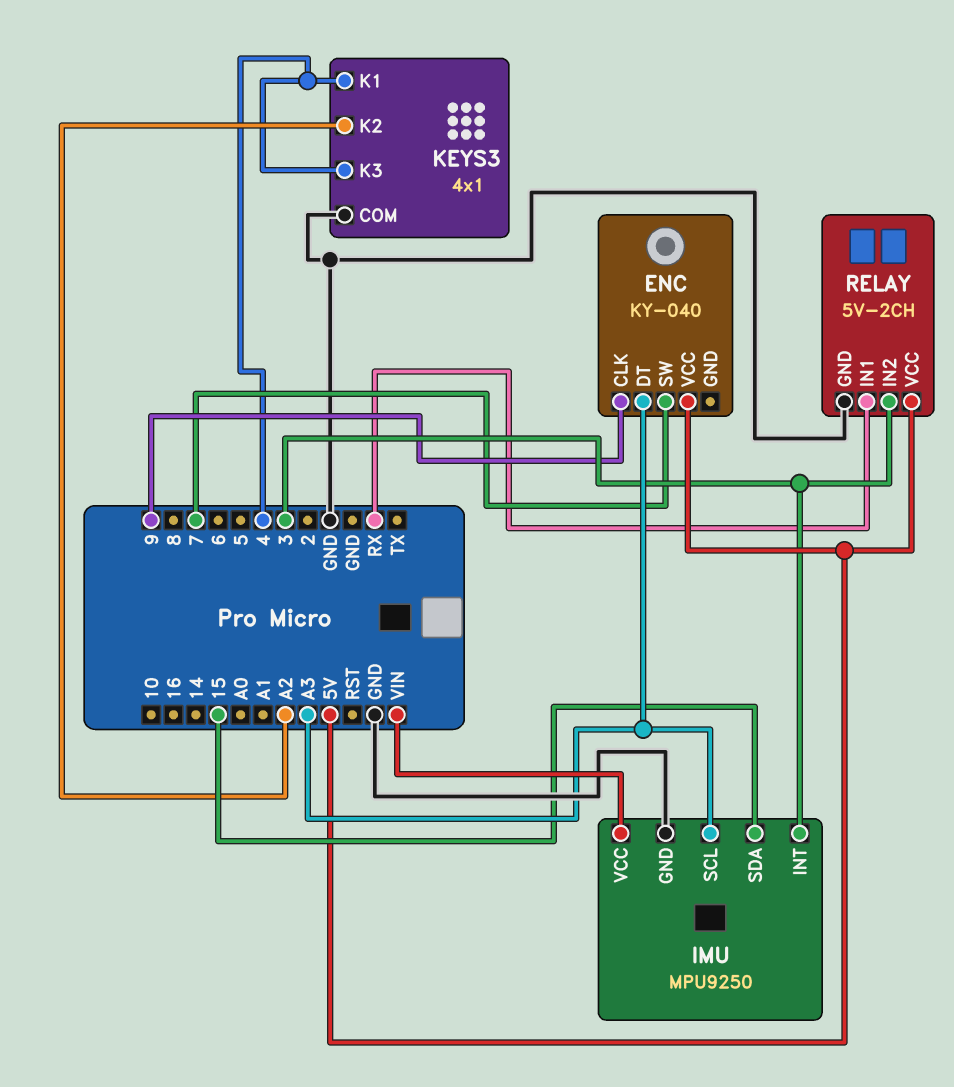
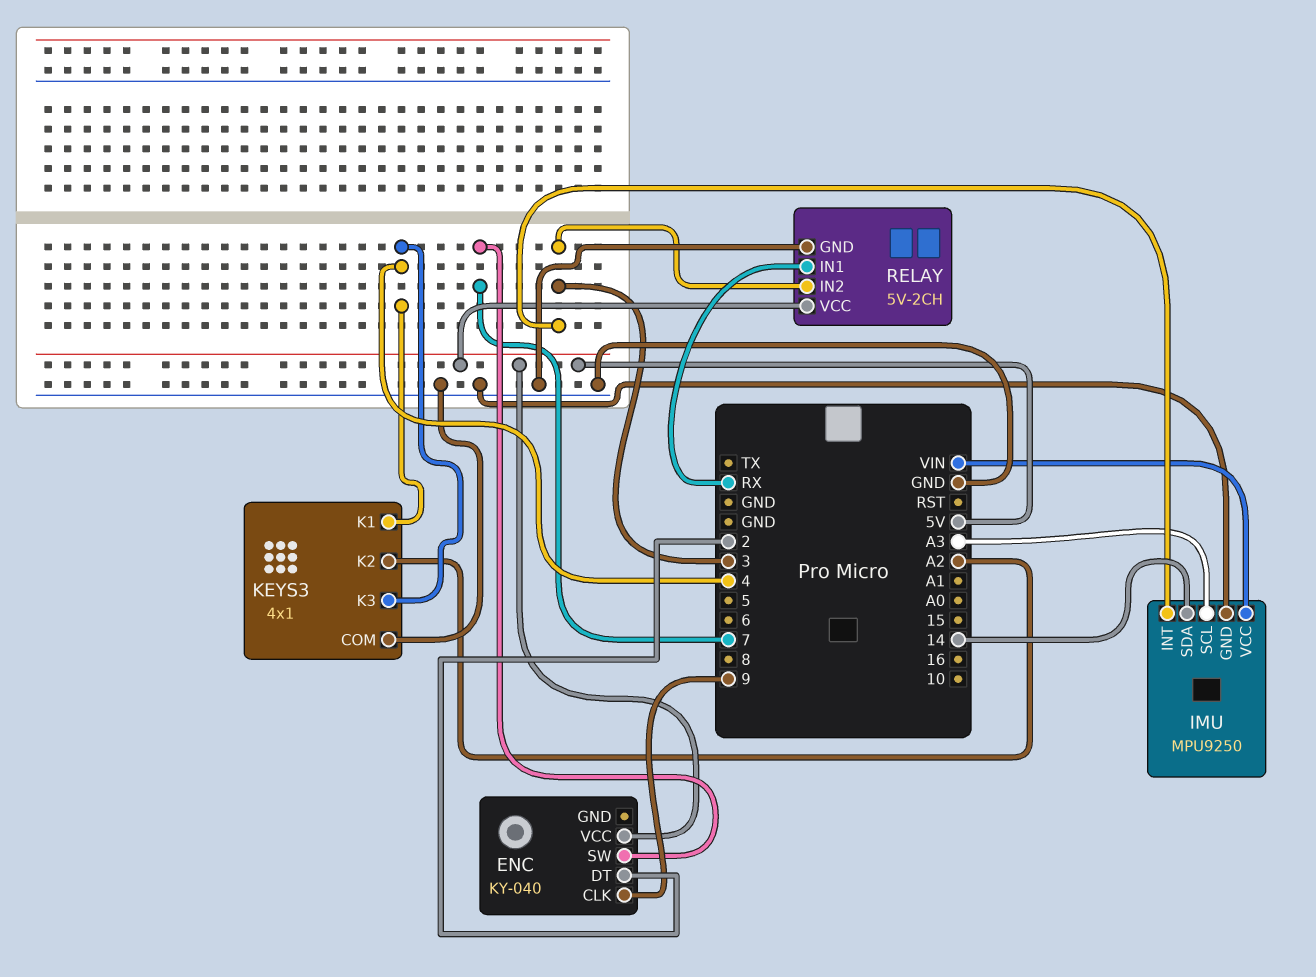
ENC pin DT: A3 -> 2
IMU pin SDA: 15 -> 14

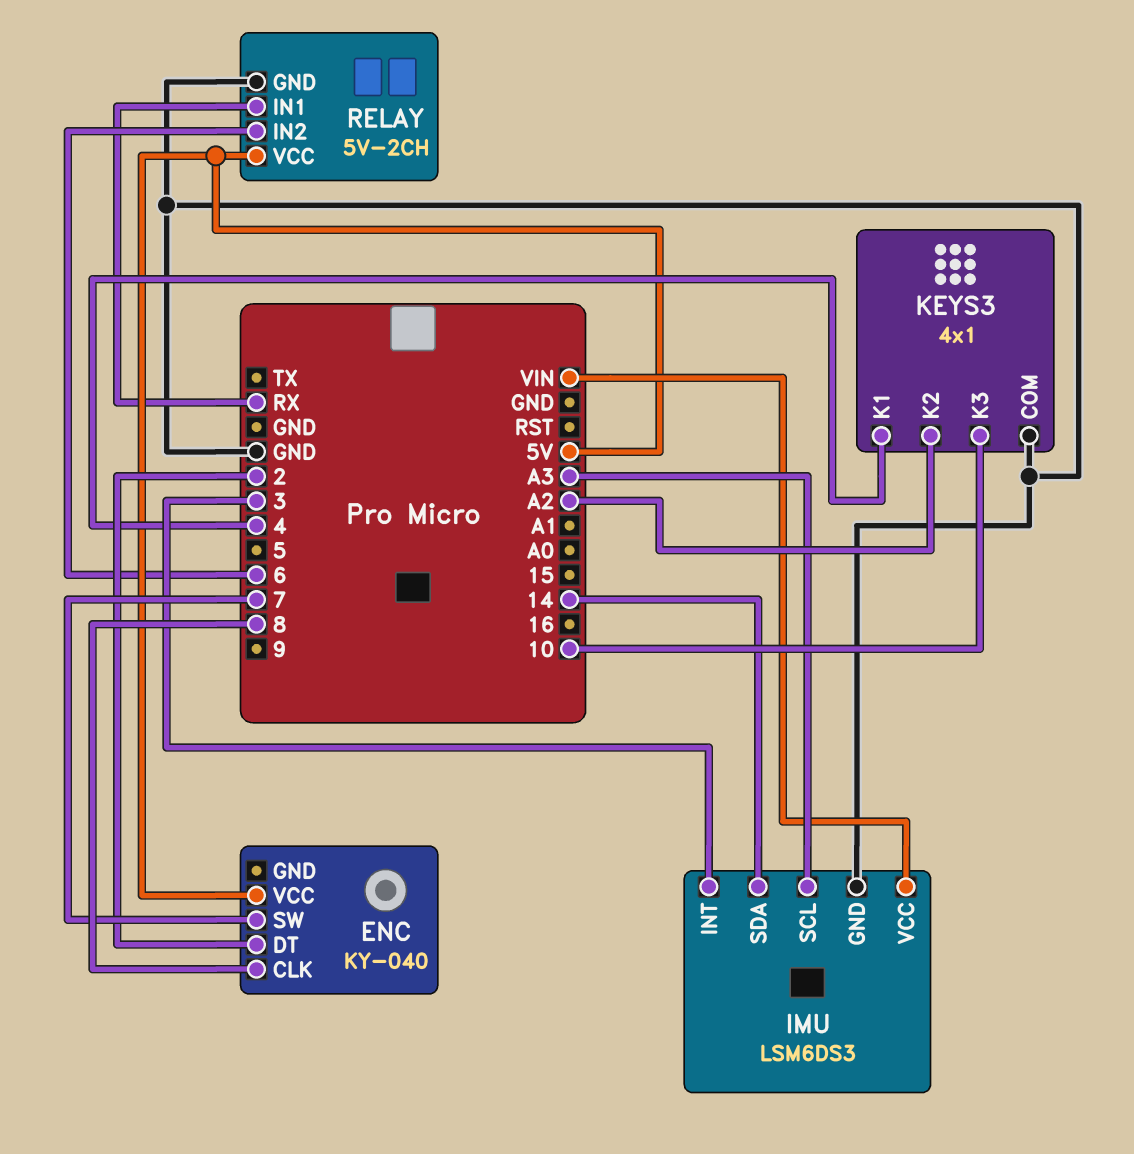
ENC pin CLK: 9 -> 8
IMU: MPU9250 -> LSM6DS3
KEYS3 pin K3: 4 -> 10
RELAY pin IN2: 3 -> 6

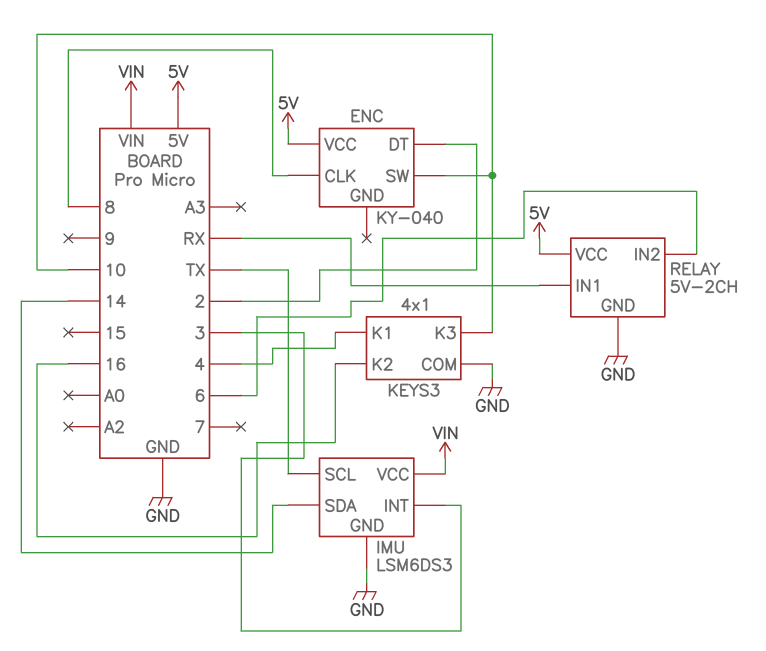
ENC pin SW: 7 -> 10
IMU pin SCL: A3 -> TX
KEYS3 pin K2: A2 -> 16

